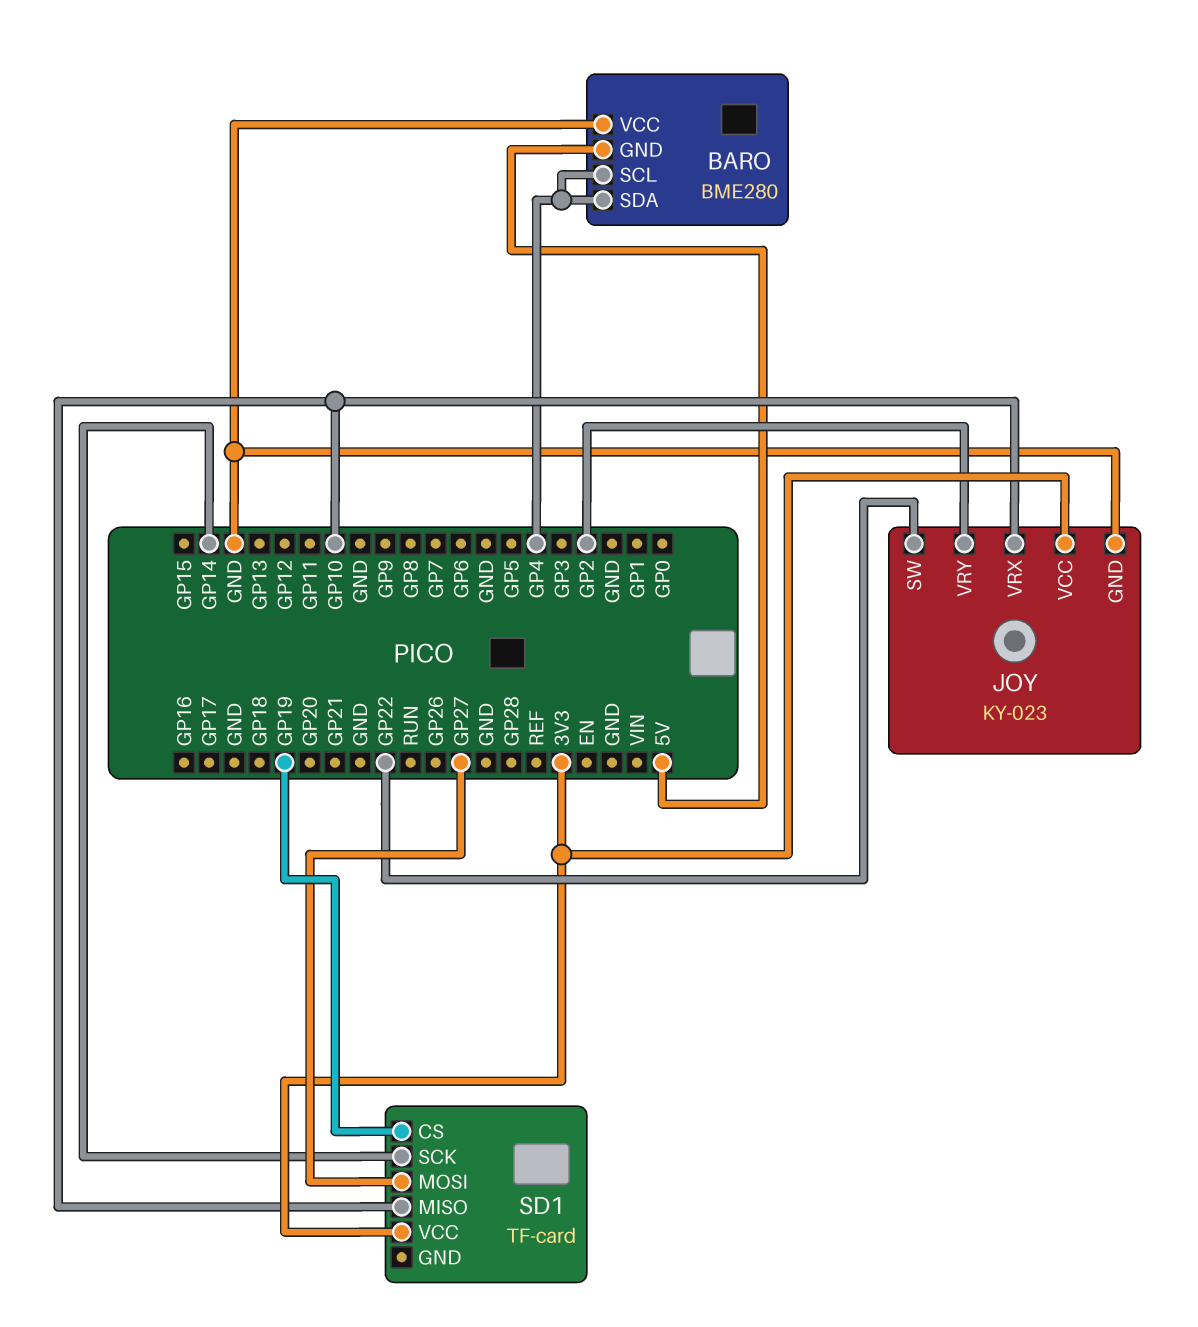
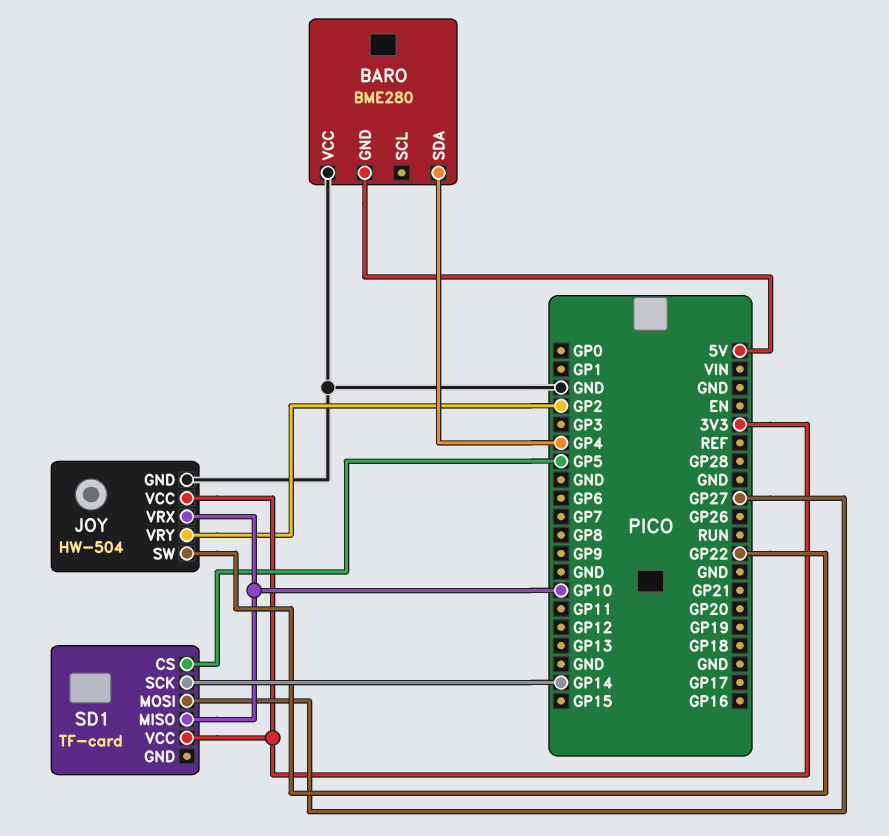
BARO pin SCL: GP4 -> none
JOY: KY-023 -> HW-504
SD1 pin CS: GP19 -> GP5

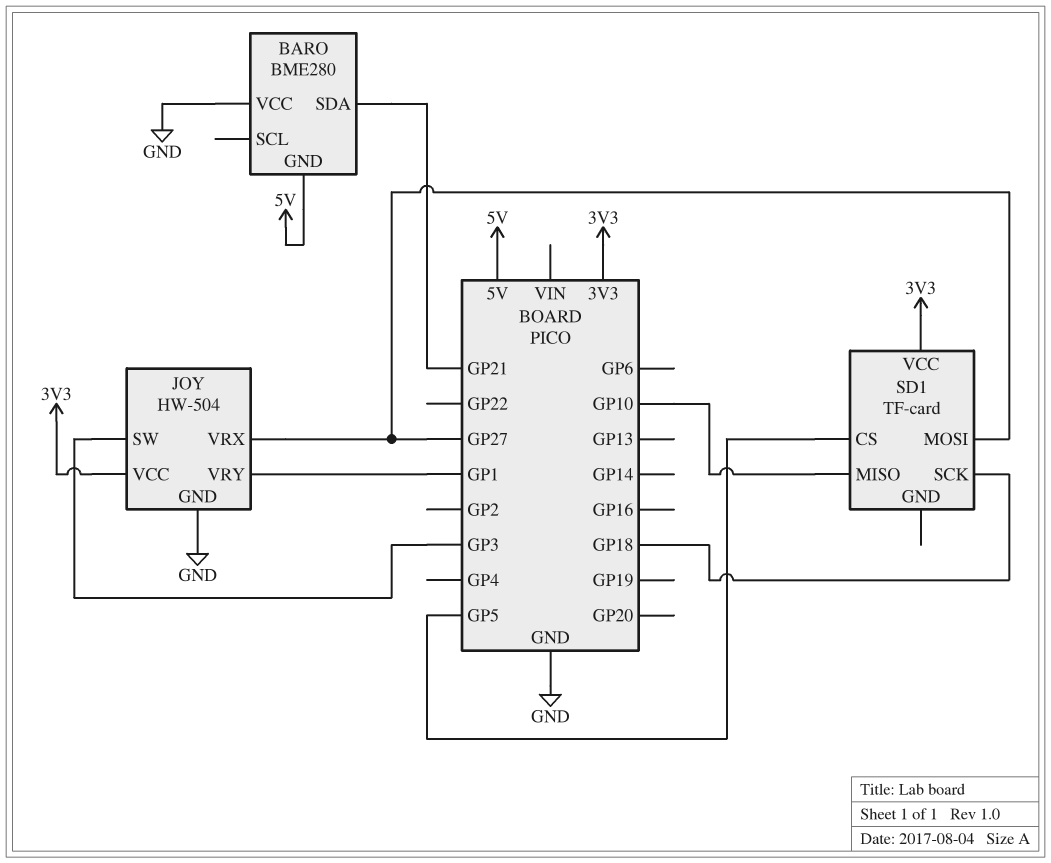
BARO pin SDA: GP4 -> GP21
JOY pin SW: GP22 -> GP3
JOY pin VRX: GP10 -> GP27
JOY pin VRY: GP2 -> GP1
SD1 pin SCK: GP14 -> GP18

